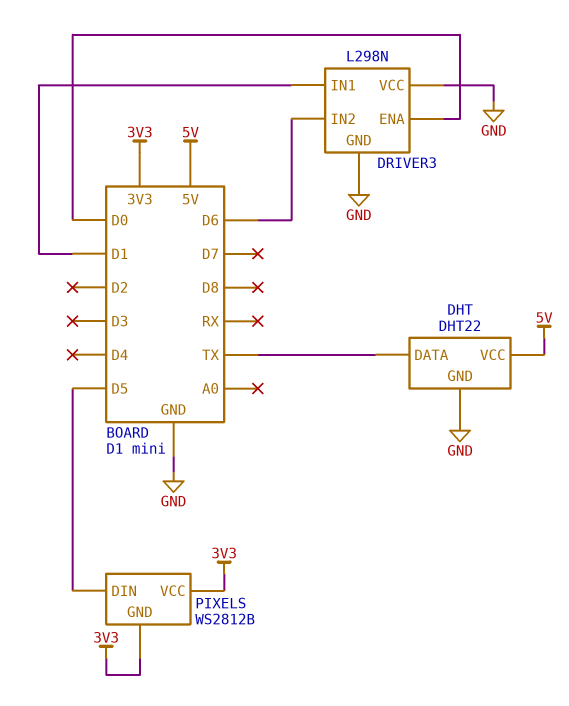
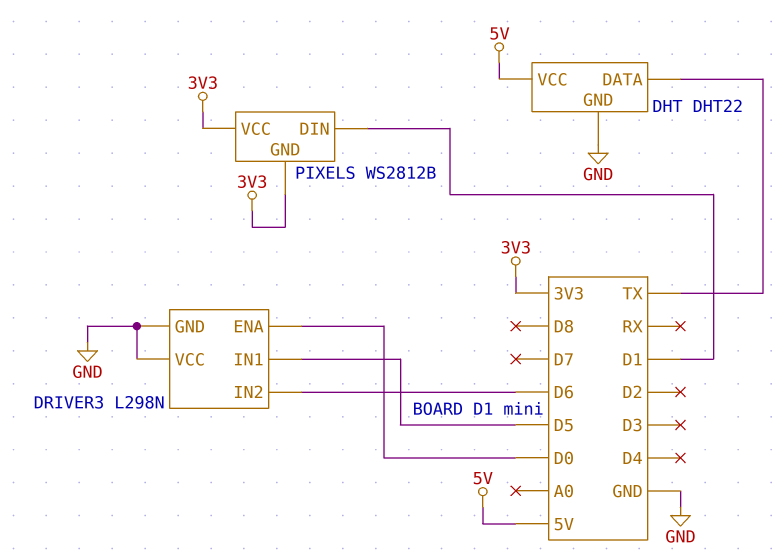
DRIVER3 pin IN1: D1 -> D5
PIXELS pin DIN: D5 -> D1

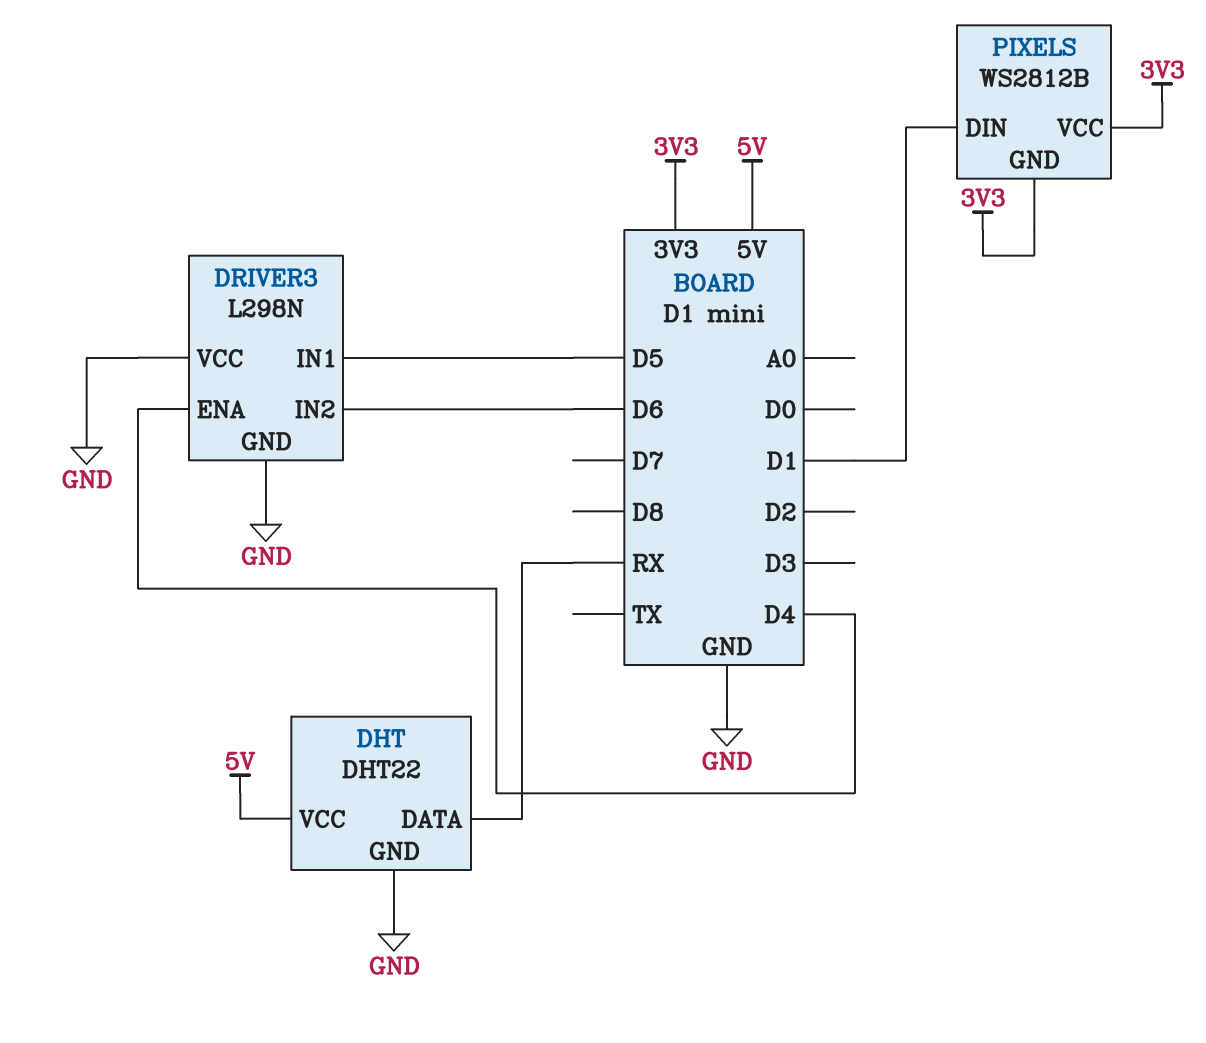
DHT pin DATA: TX -> RX
DRIVER3 pin ENA: D0 -> D4

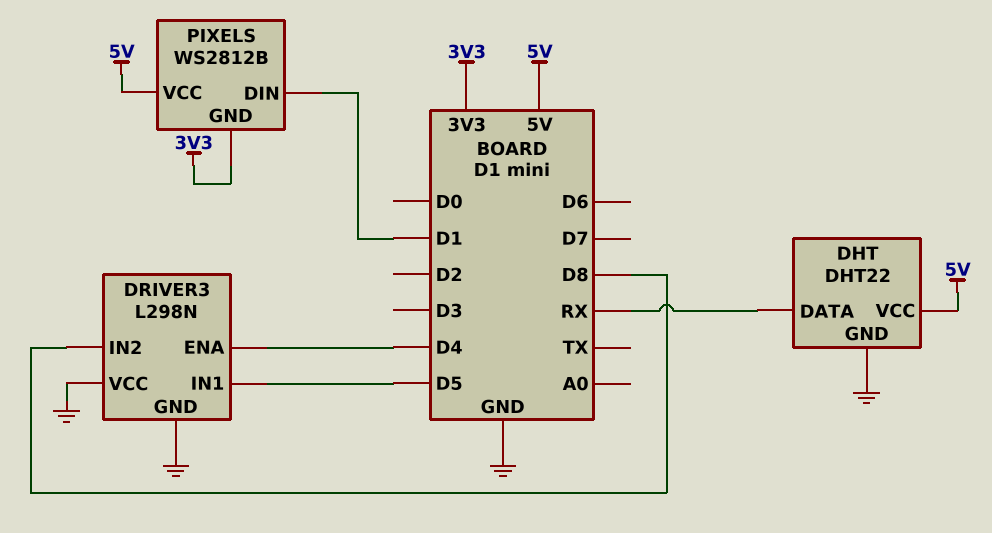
DRIVER3 pin IN2: D6 -> D8
PIXELS pin VCC: 3V3 -> 5V

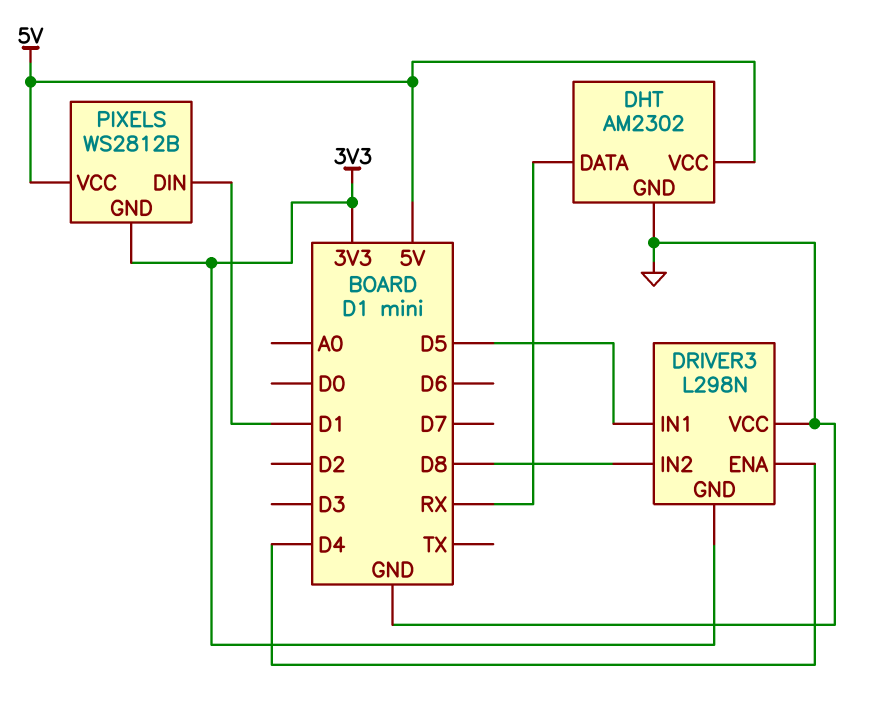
DHT: DHT22 -> AM2302
DRIVER3 pin GND: GND -> 3V3

